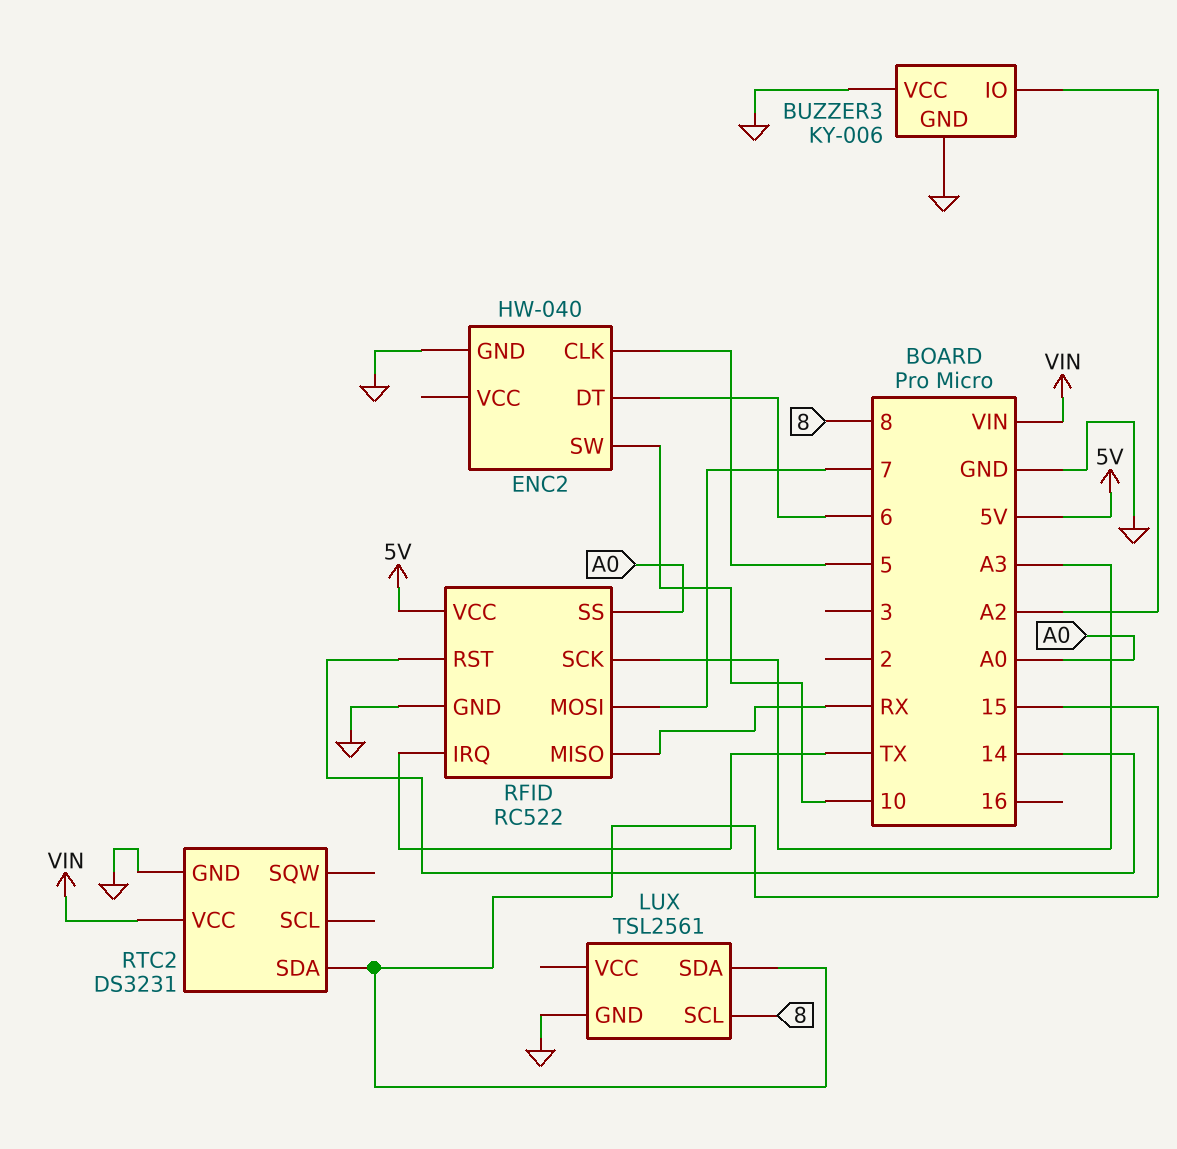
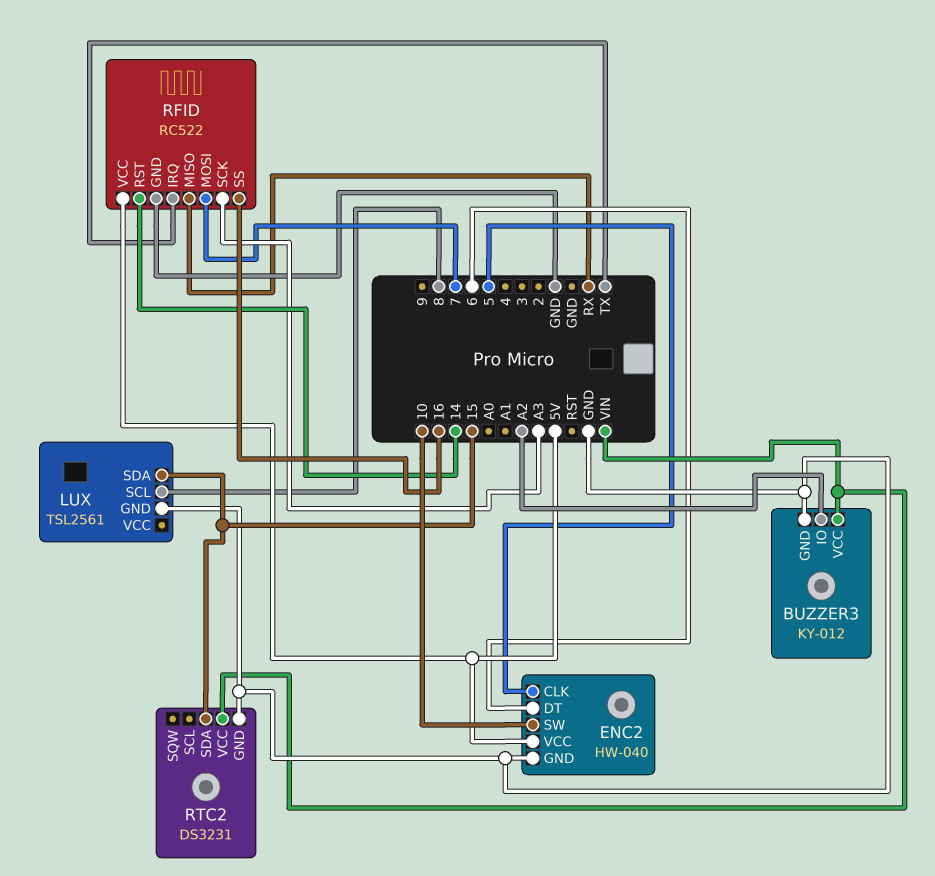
BUZZER3: KY-006 -> KY-012
BUZZER3 pin VCC: GND -> VIN
ENC2 pin VCC: none -> 5V
RFID pin SS: A0 -> 16

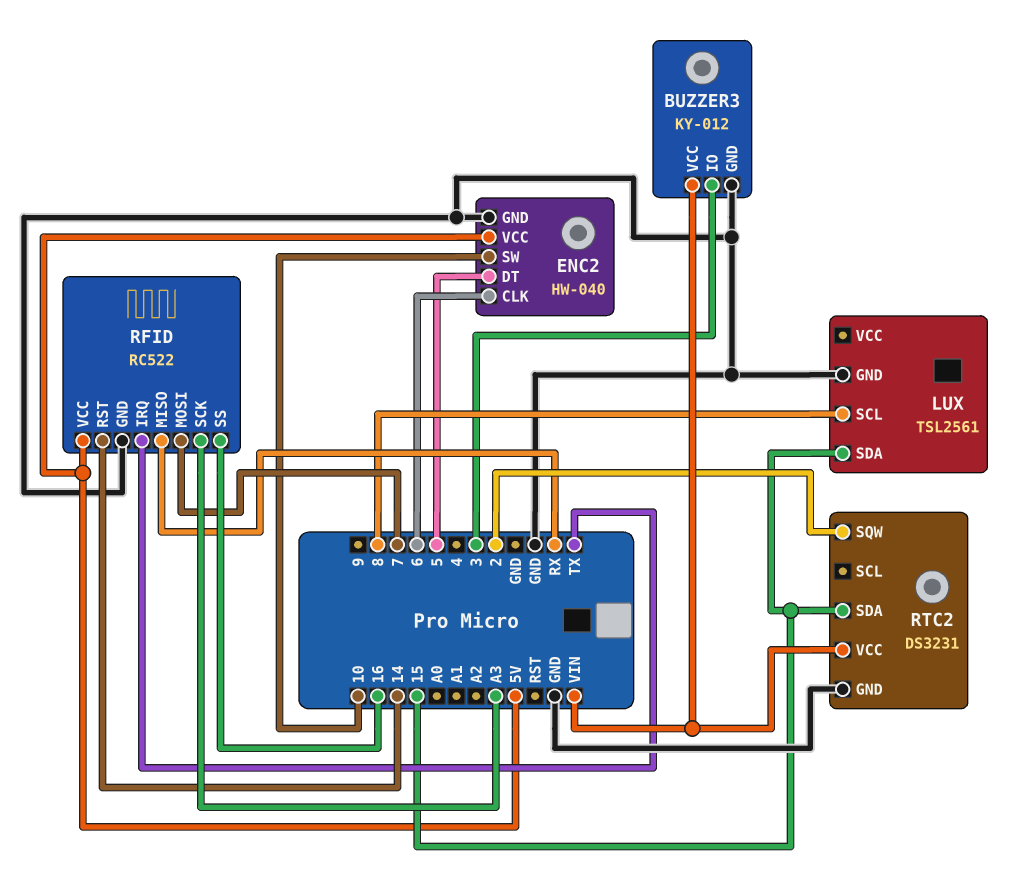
BUZZER3 pin IO: A2 -> 3
ENC2 pin CLK: 5 -> 6
ENC2 pin DT: 6 -> 5
RTC2 pin SQW: none -> 2

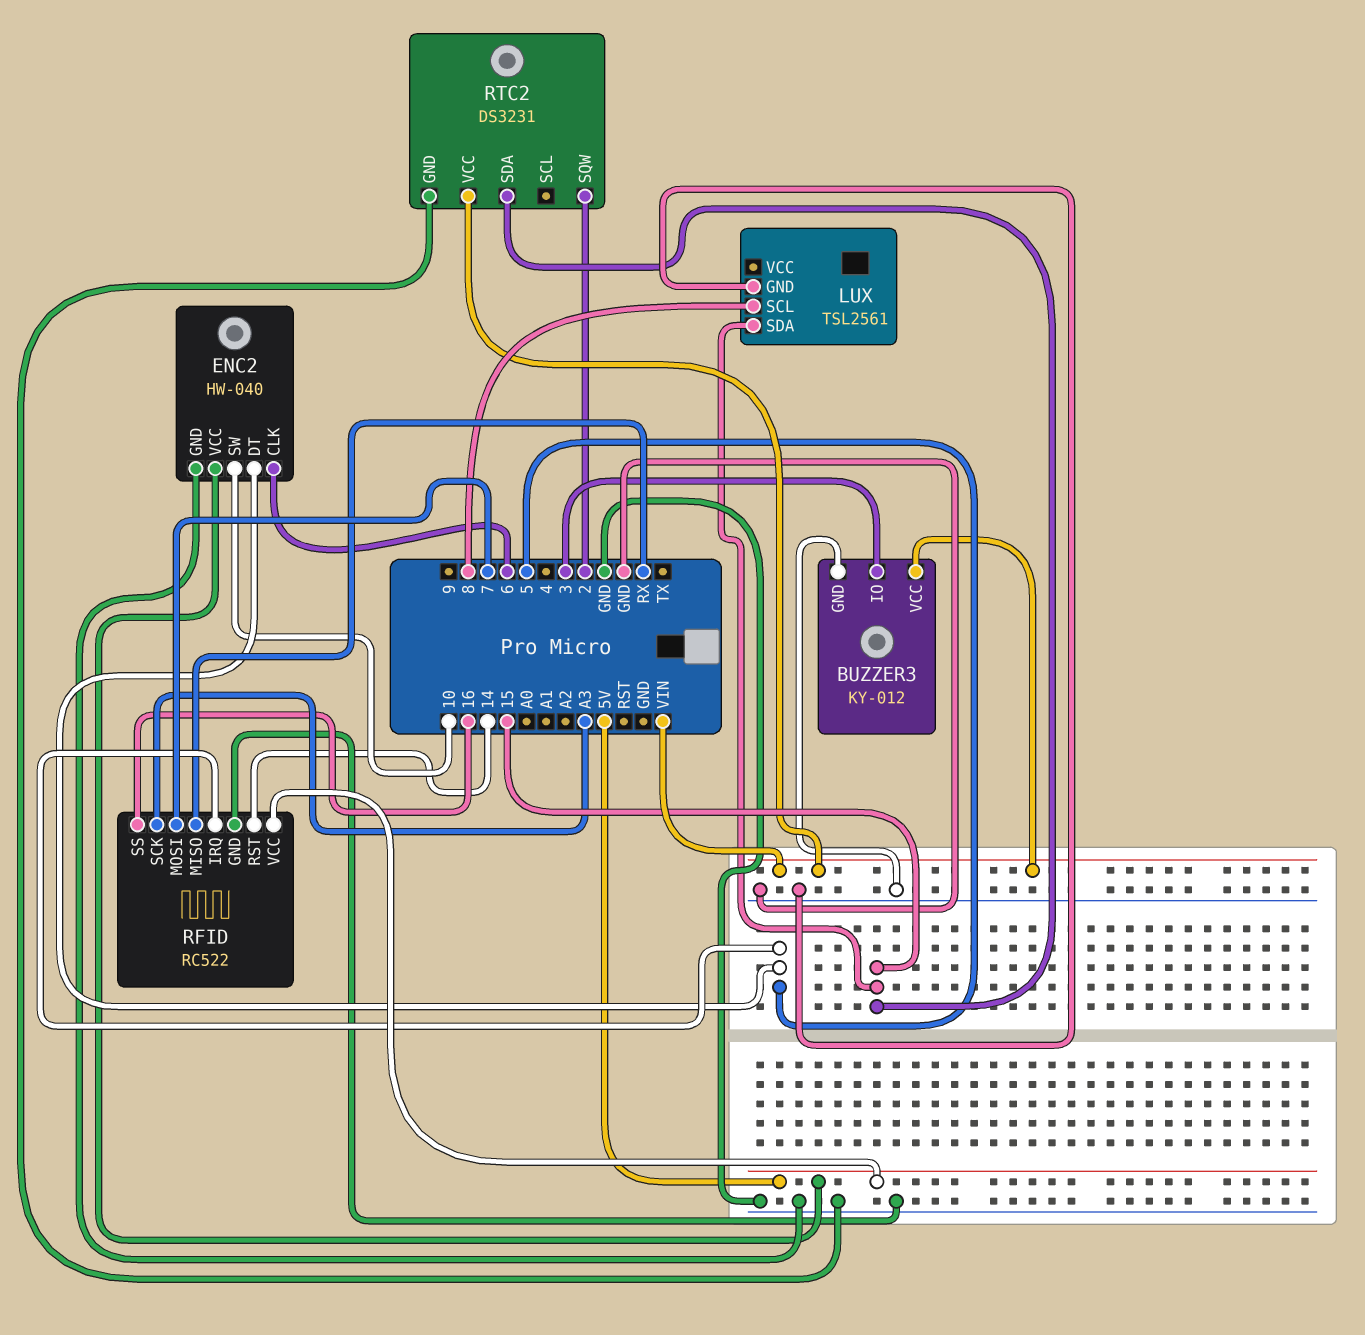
RFID pin IRQ: TX -> 5

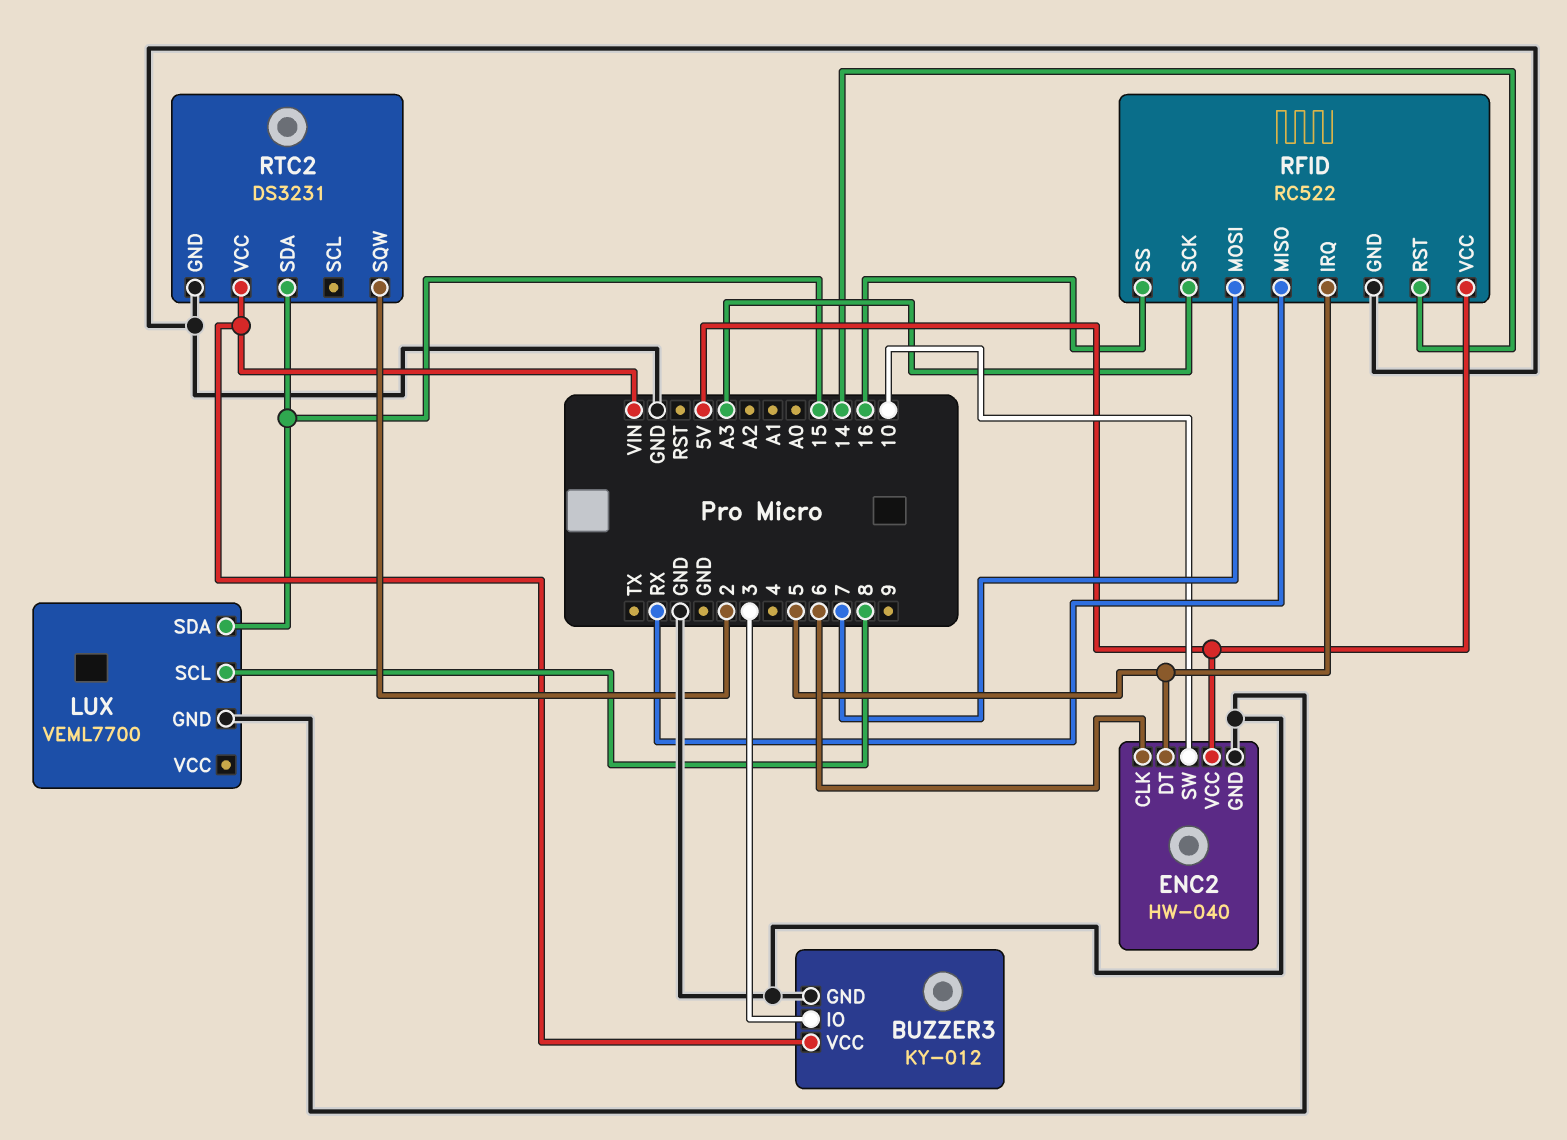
LUX: TSL2561 -> VEML7700

